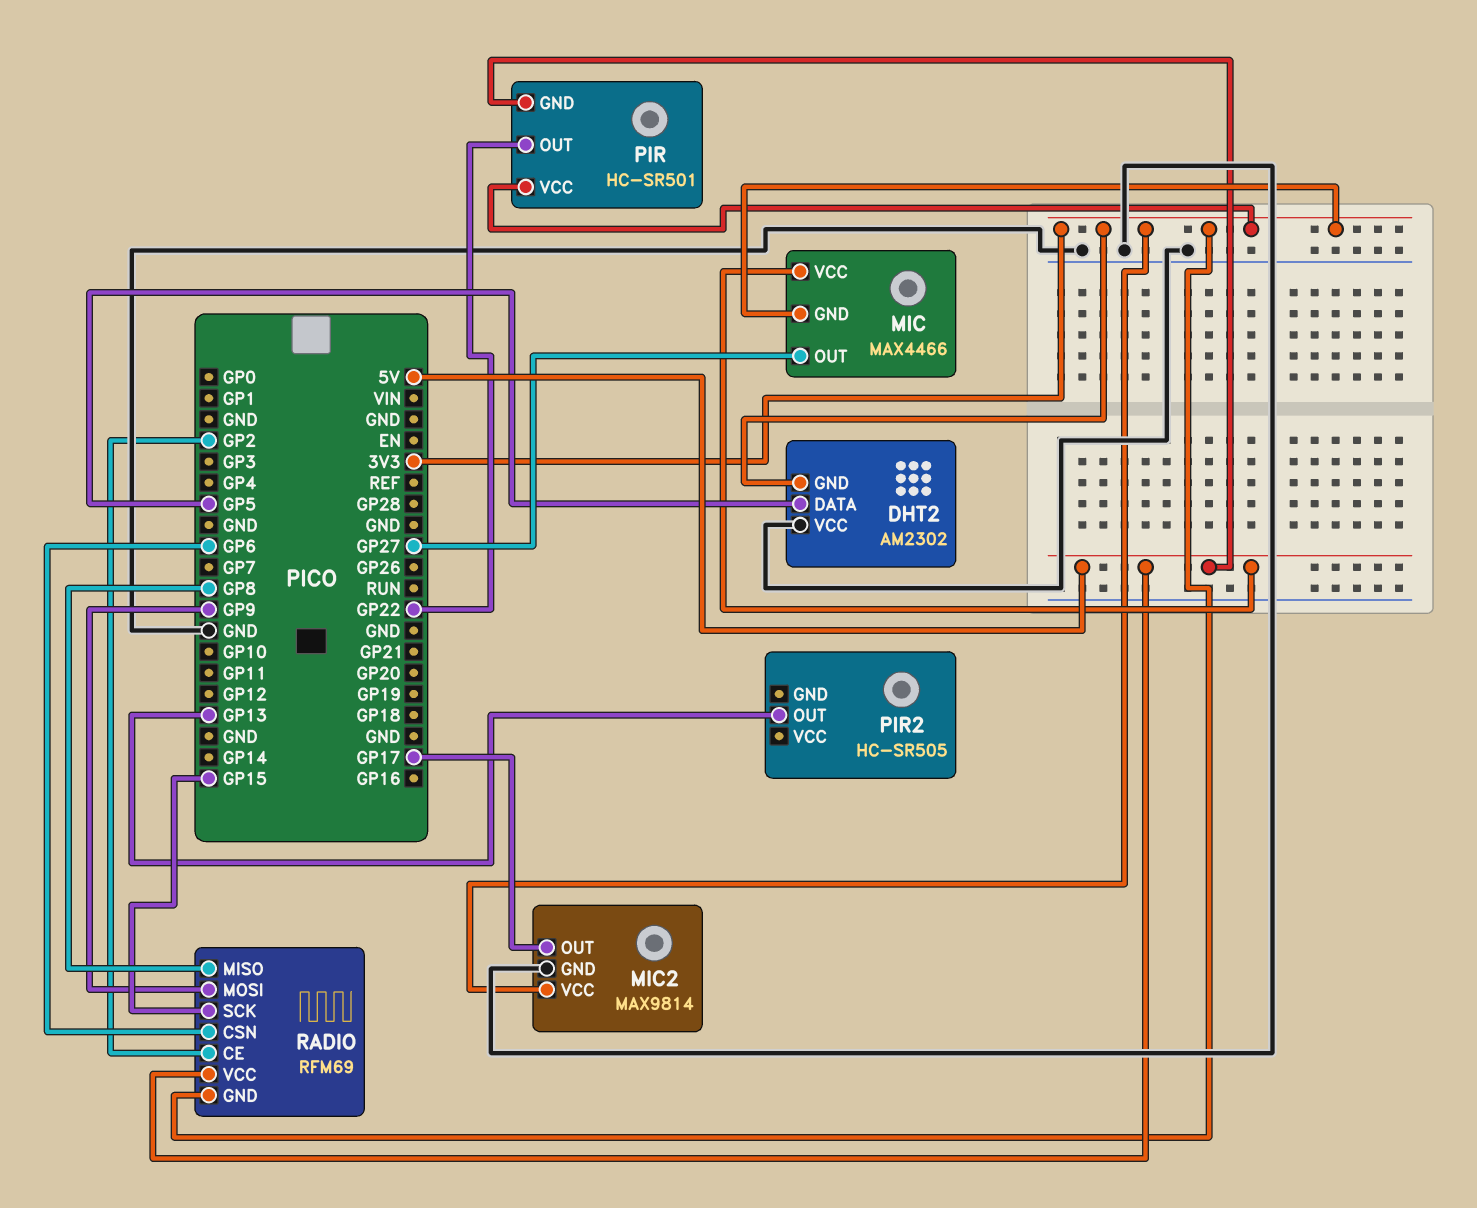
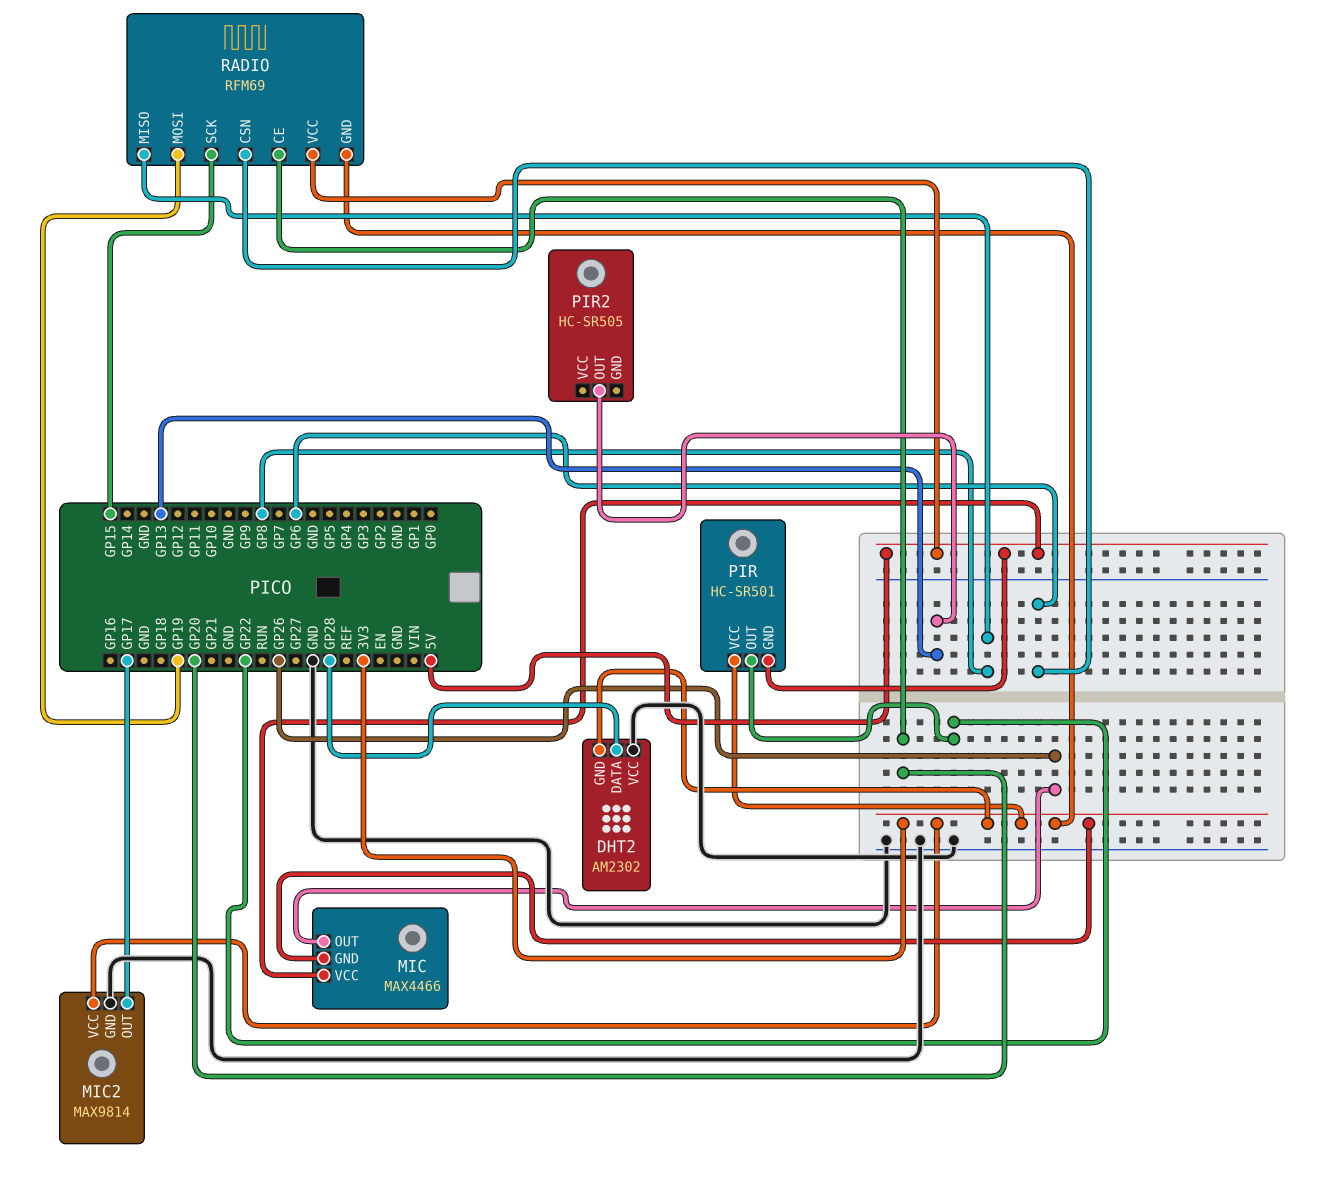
DHT2 pin DATA: GP5 -> GP28
MIC pin OUT: GP27 -> GP26
RADIO pin CE: GP2 -> GP20
RADIO pin MOSI: GP9 -> GP19

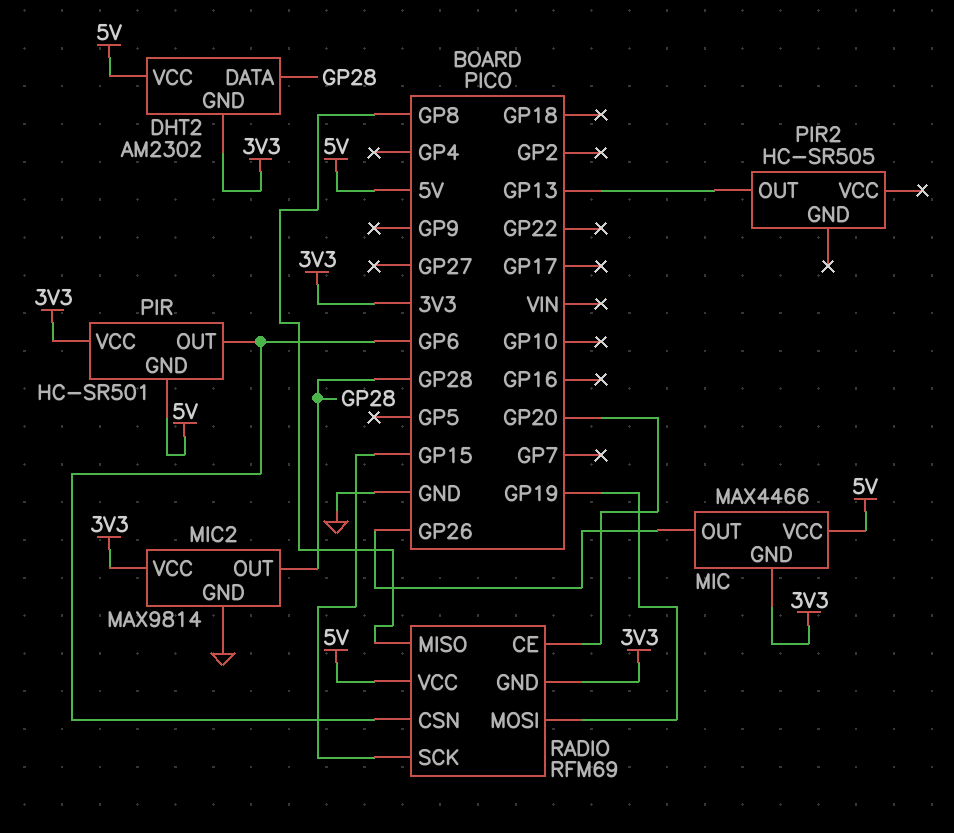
DHT2 pin VCC: GND -> 5V
MIC2 pin OUT: GP17 -> GP28
PIR pin OUT: GP22 -> GP6

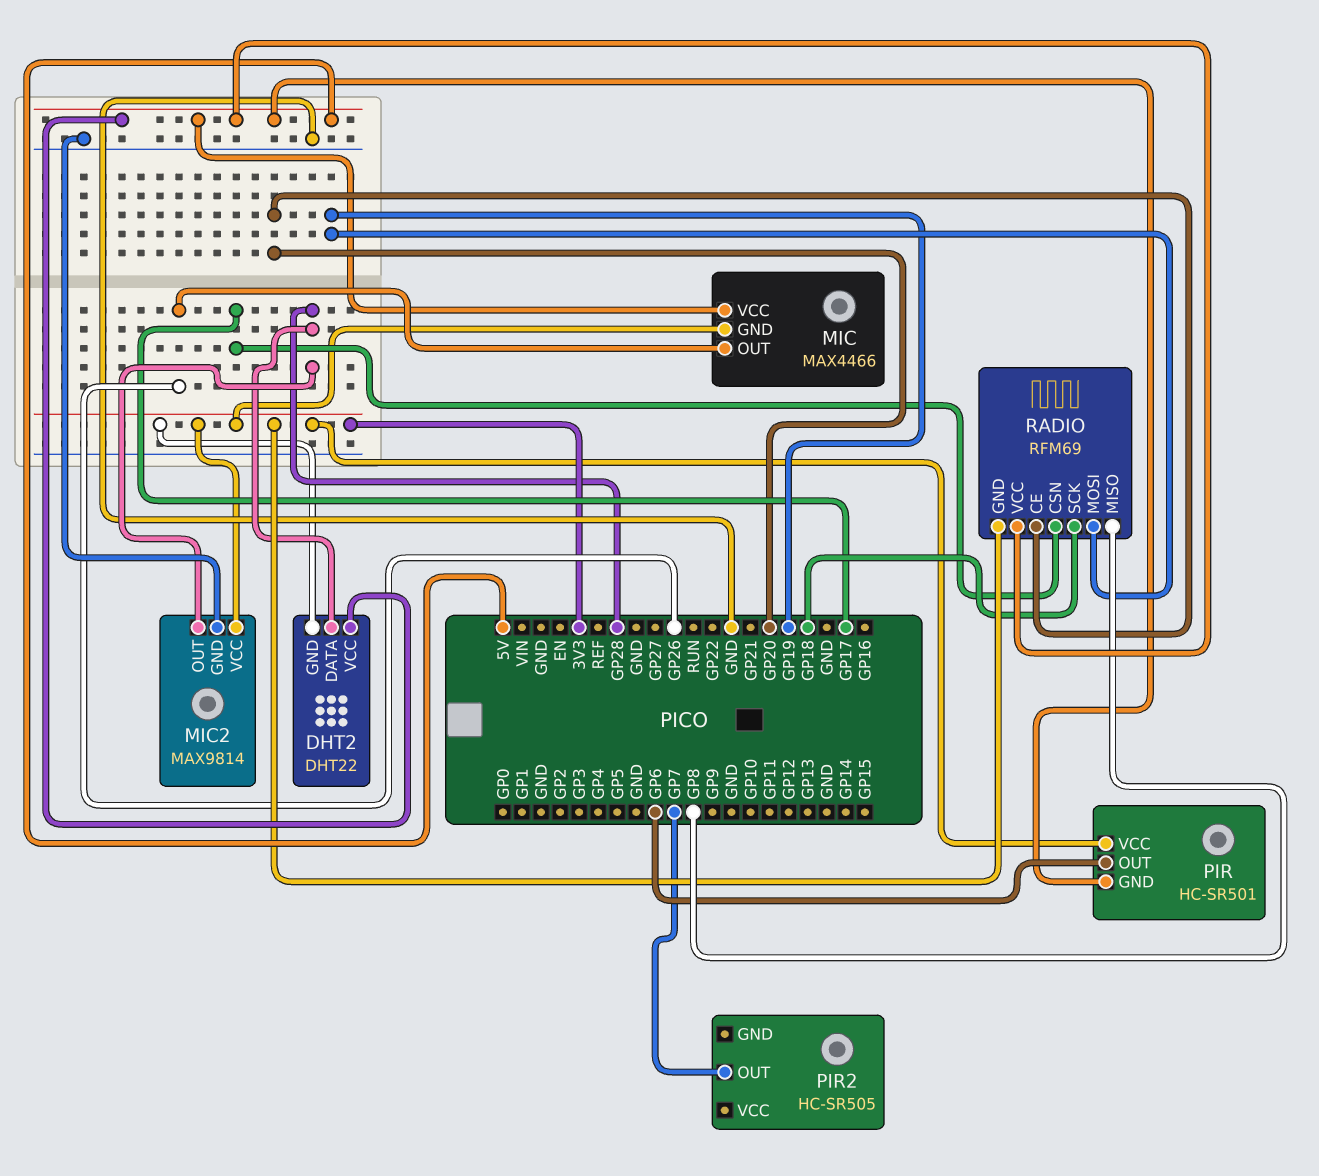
DHT2: AM2302 -> DHT22
PIR2 pin OUT: GP13 -> GP7
RADIO pin CSN: GP6 -> GP17
RADIO pin SCK: GP15 -> GP18

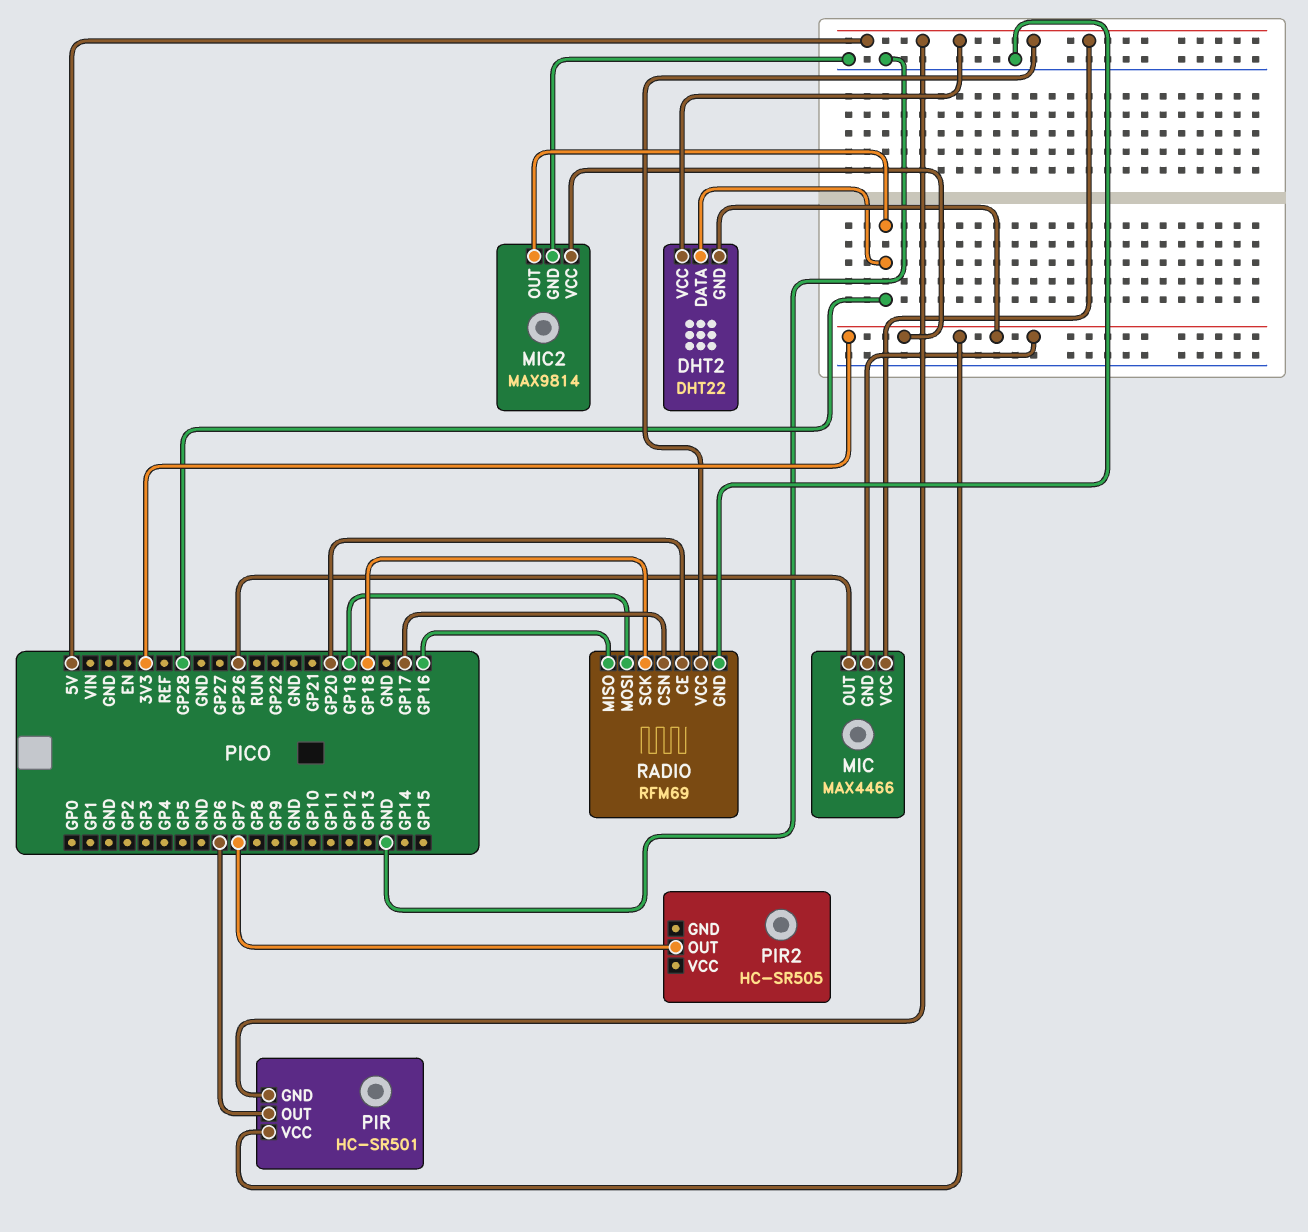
RADIO pin GND: 3V3 -> GND
RADIO pin MISO: GP8 -> GP16

